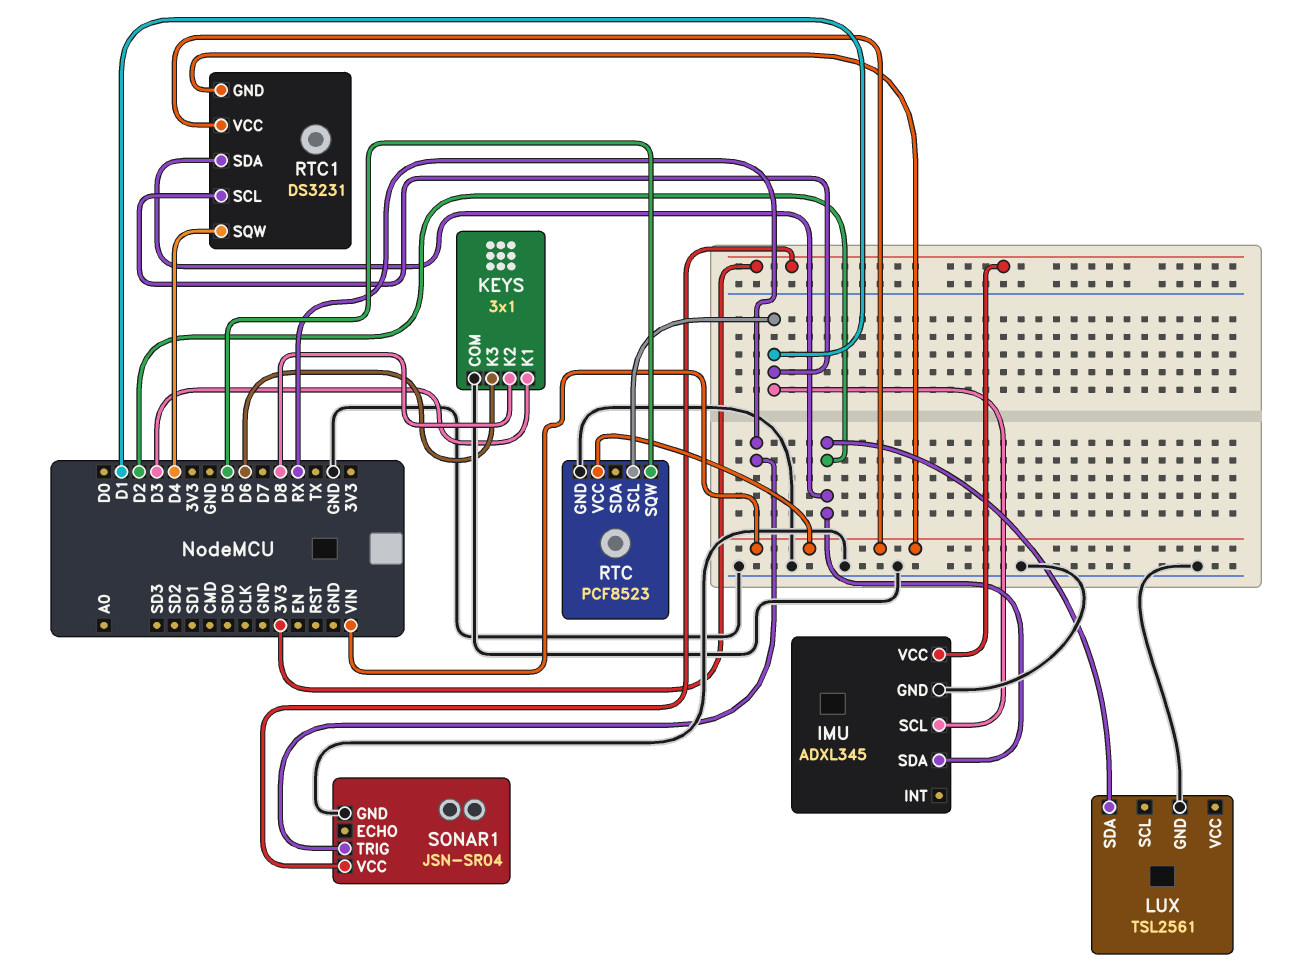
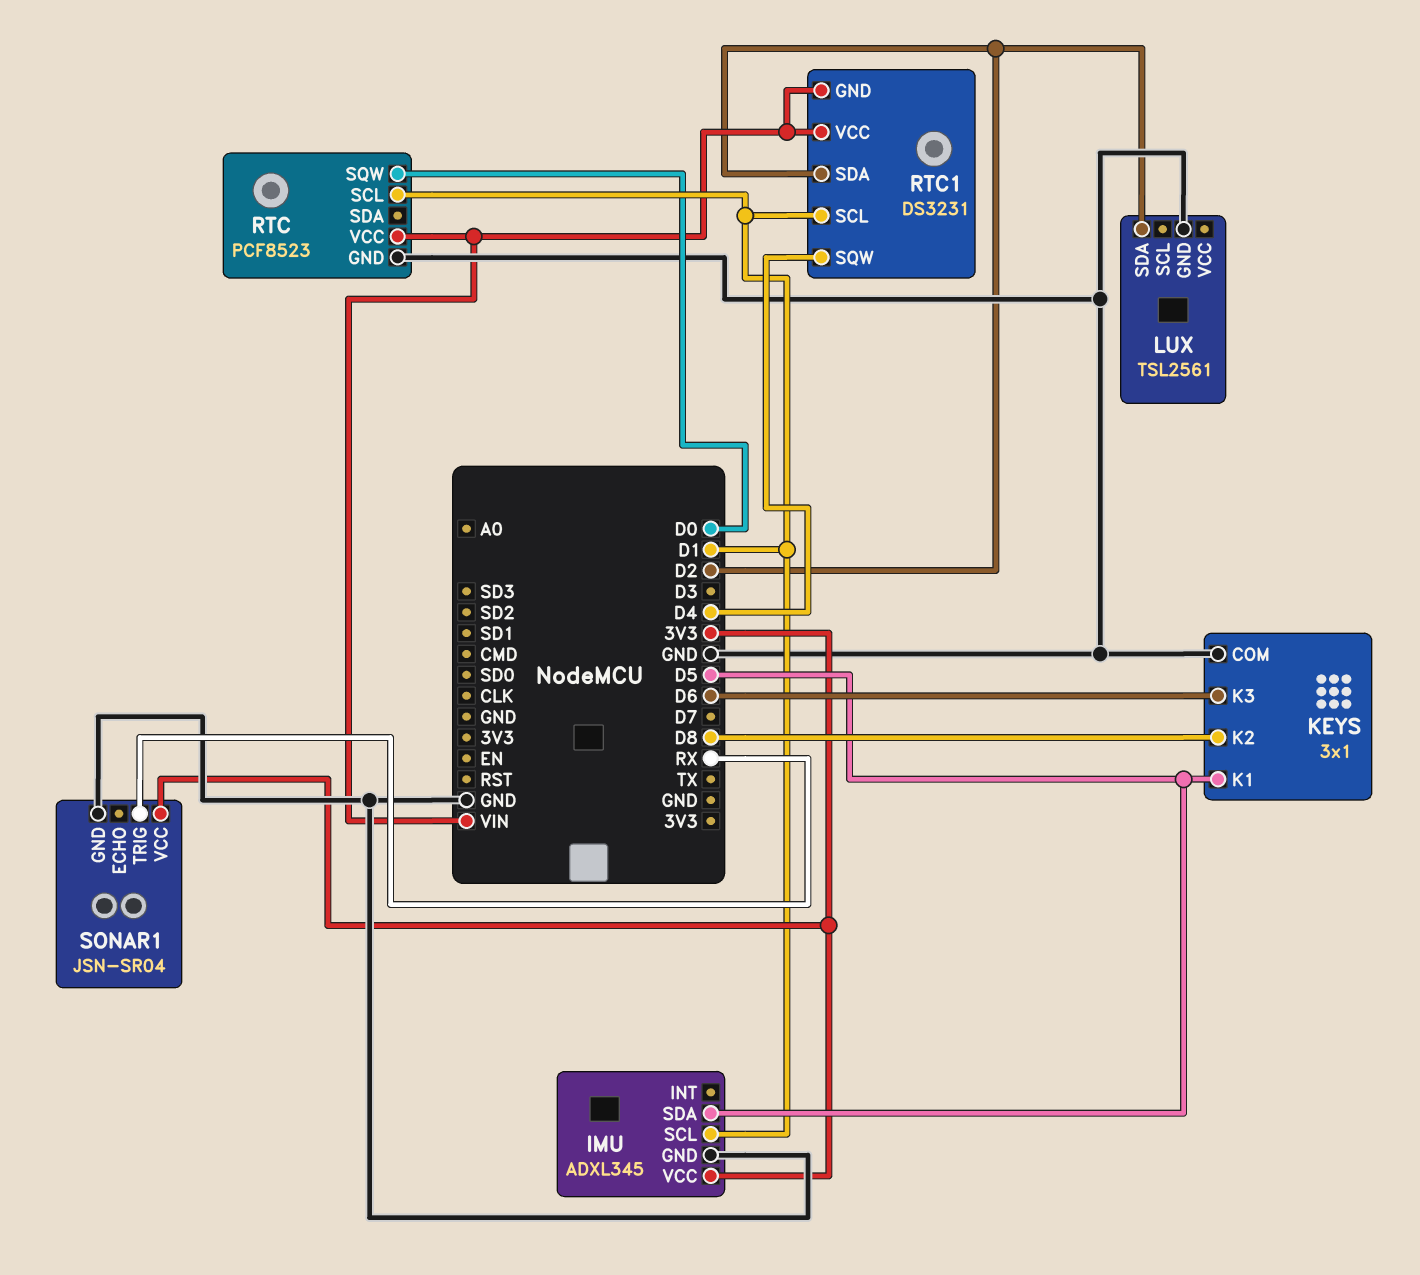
IMU pin SDA: D2 -> D5
KEYS pin K1: D3 -> D5
RTC pin SQW: D5 -> D0

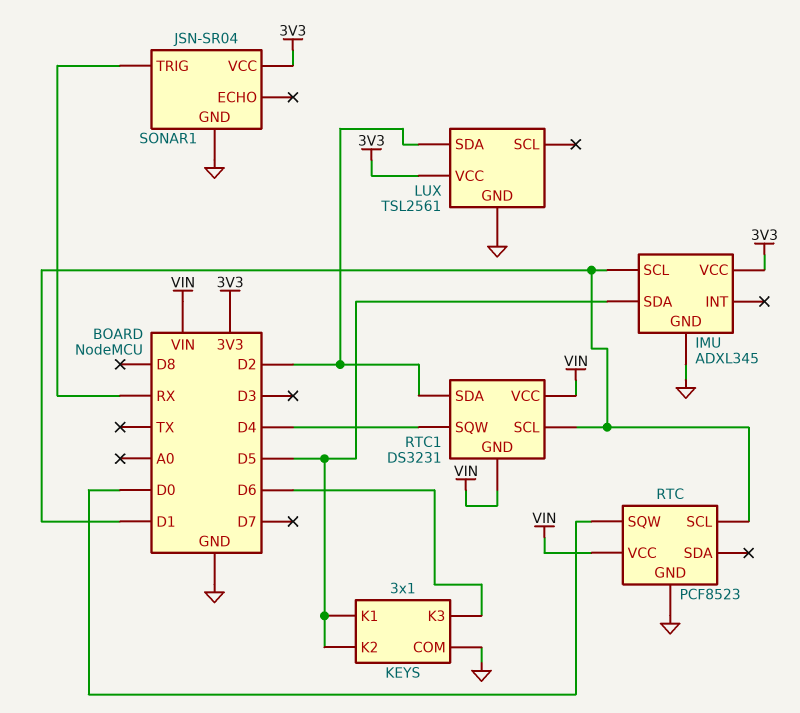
KEYS pin K2: D8 -> D5
LUX pin VCC: none -> 3V3

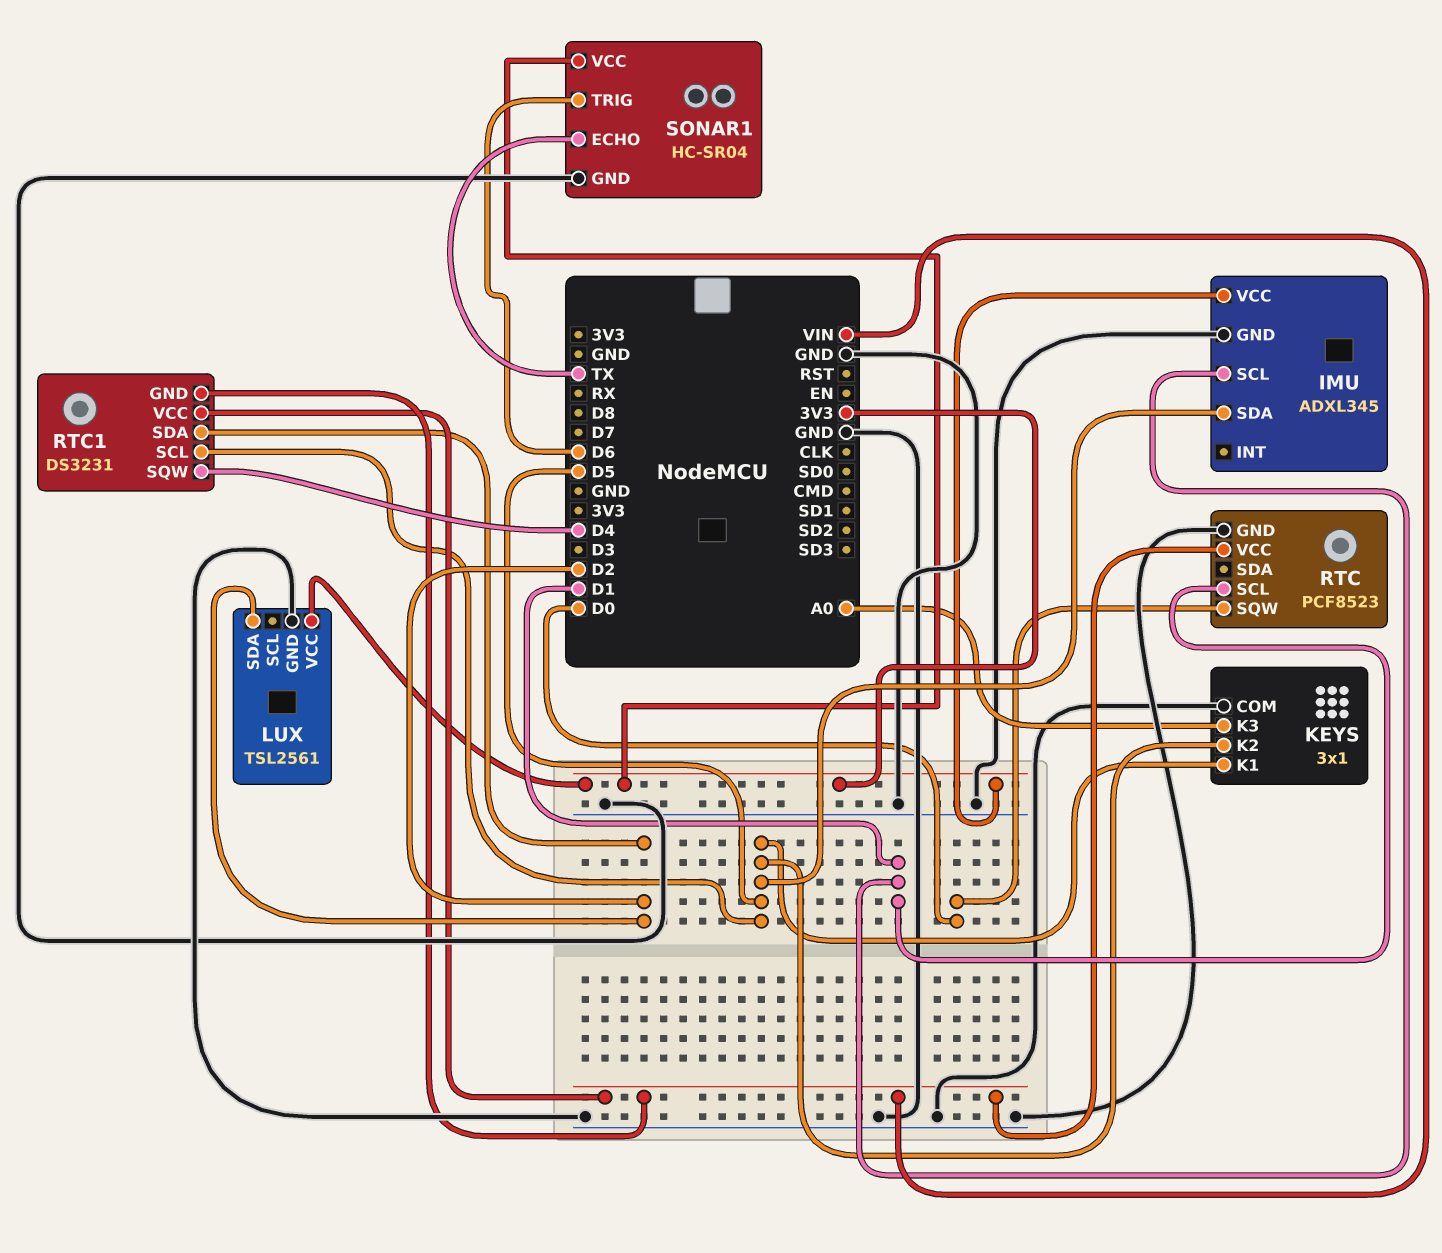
KEYS pin K3: D6 -> A0
RTC1 pin SCL: D1 -> D5
SONAR1: JSN-SR04 -> HC-SR04
SONAR1 pin ECHO: none -> TX
SONAR1 pin TRIG: RX -> D6

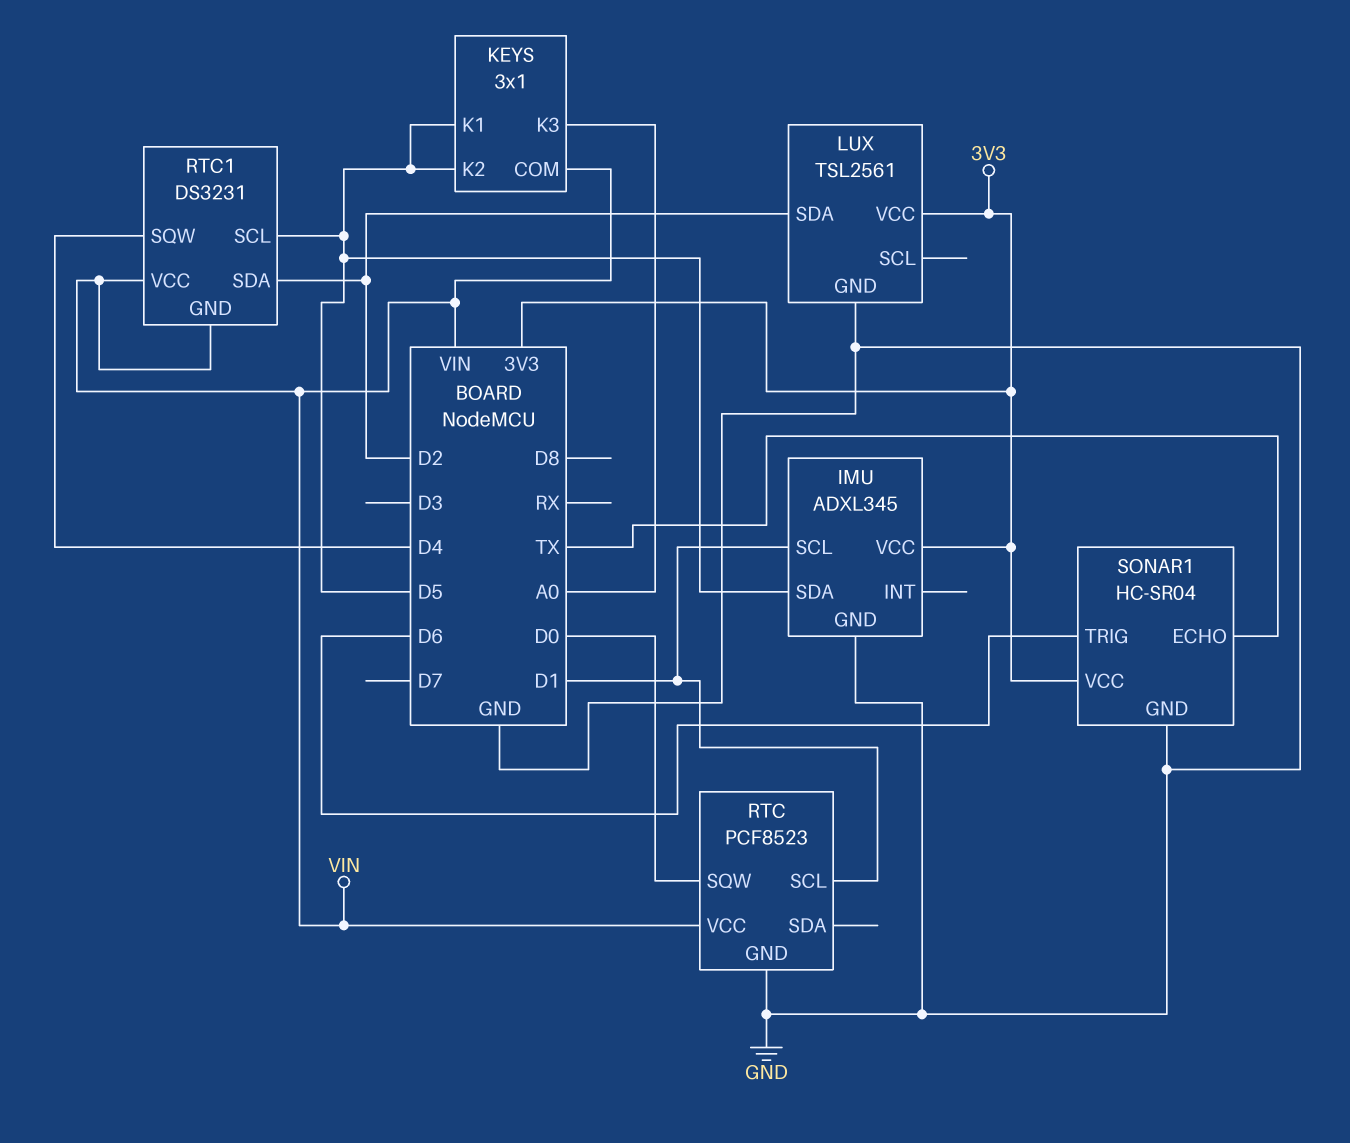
KEYS pin COM: GND -> VIN

